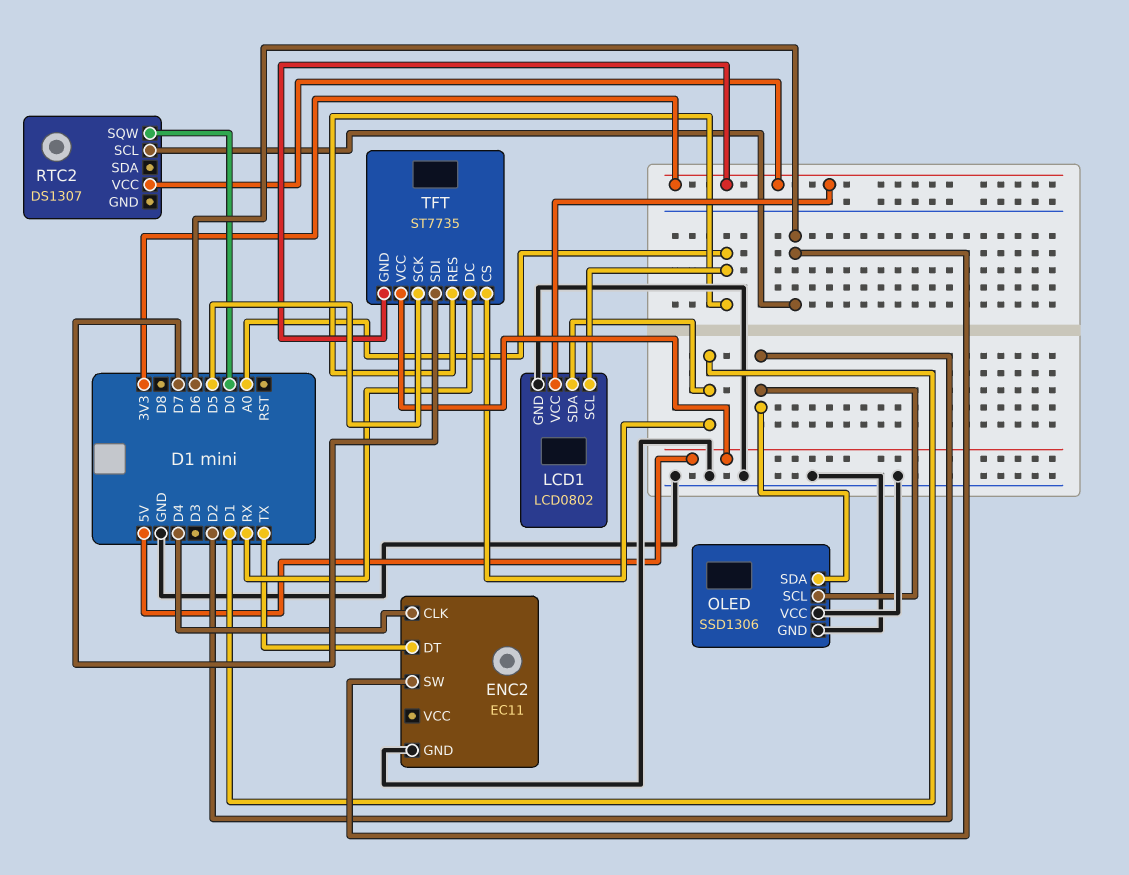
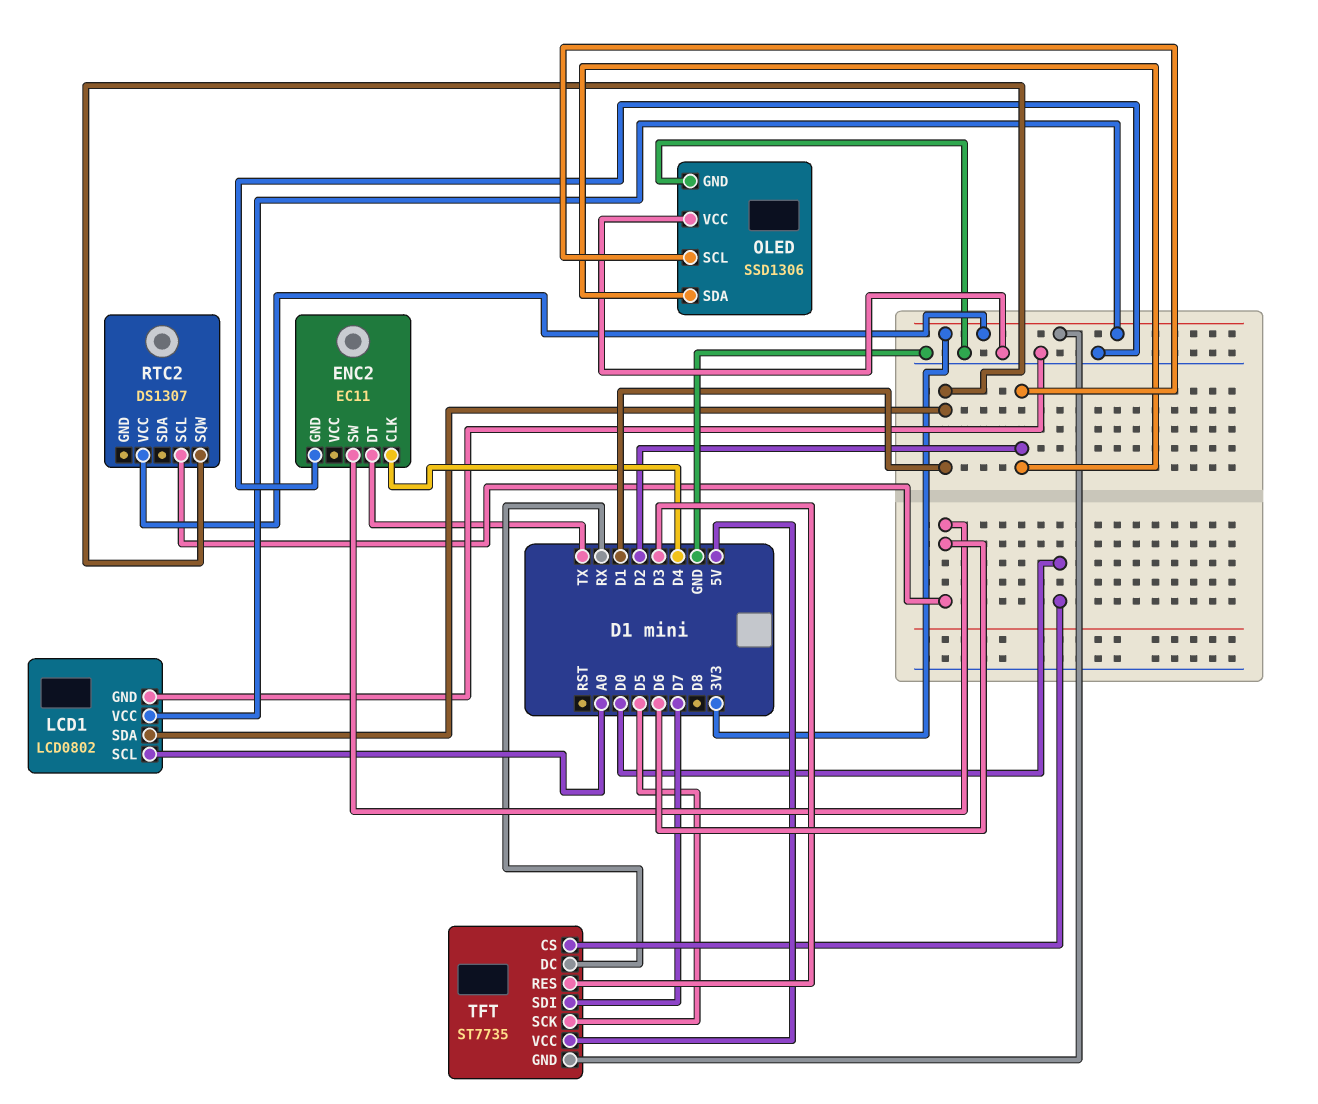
RTC2 pin SQW: D0 -> D1
TFT pin CS: D1 -> D0
TFT pin RES: A0 -> D3

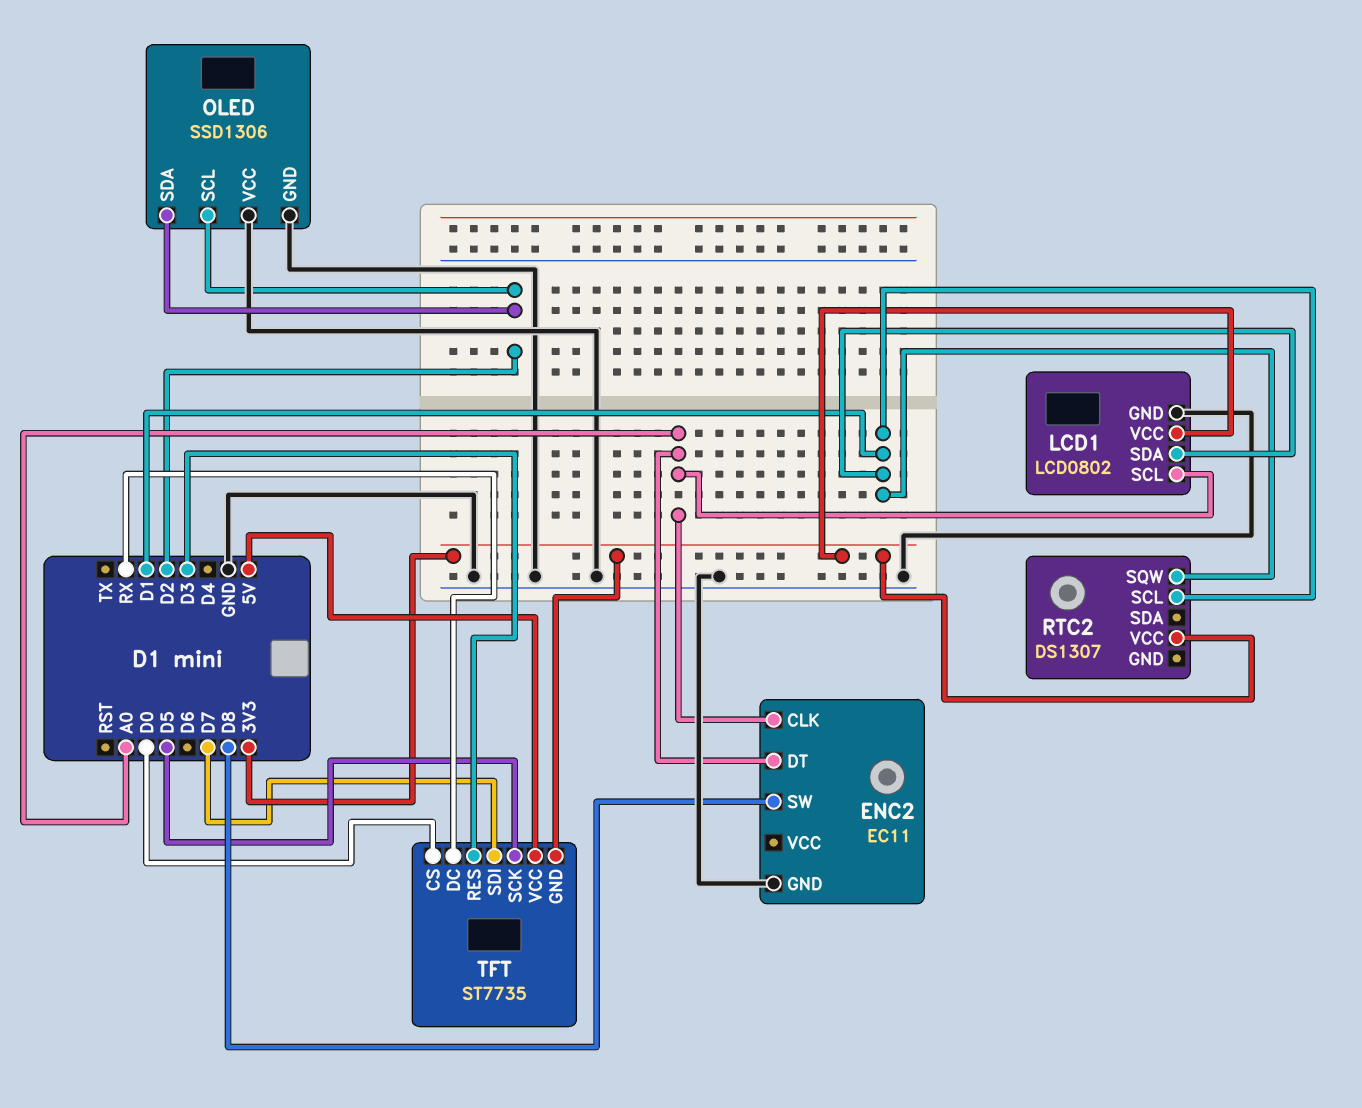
ENC2 pin CLK: D4 -> A0
ENC2 pin DT: TX -> A0
ENC2 pin SW: D6 -> D8
RTC2 pin SCL: D6 -> D1

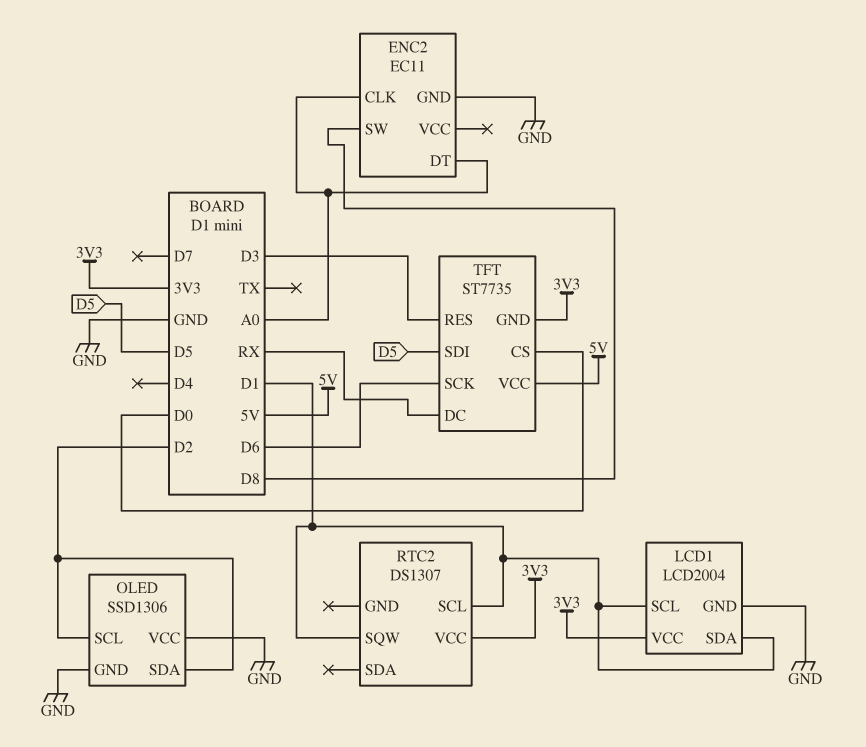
LCD1: LCD0802 -> LCD2004
LCD1 pin SCL: A0 -> D1
TFT pin SCK: D5 -> D6
TFT pin SDI: D7 -> D5

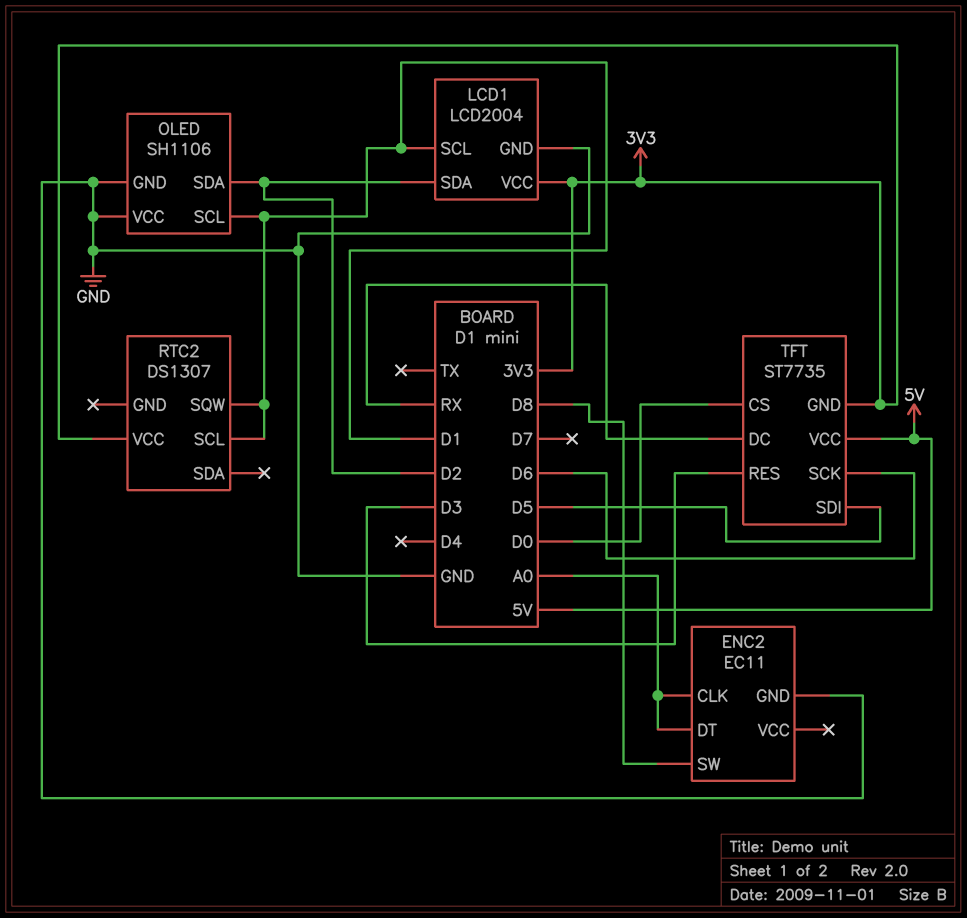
LCD1 pin SDA: D1 -> D2
OLED: SSD1306 -> SH1106
OLED pin SCL: D2 -> D1

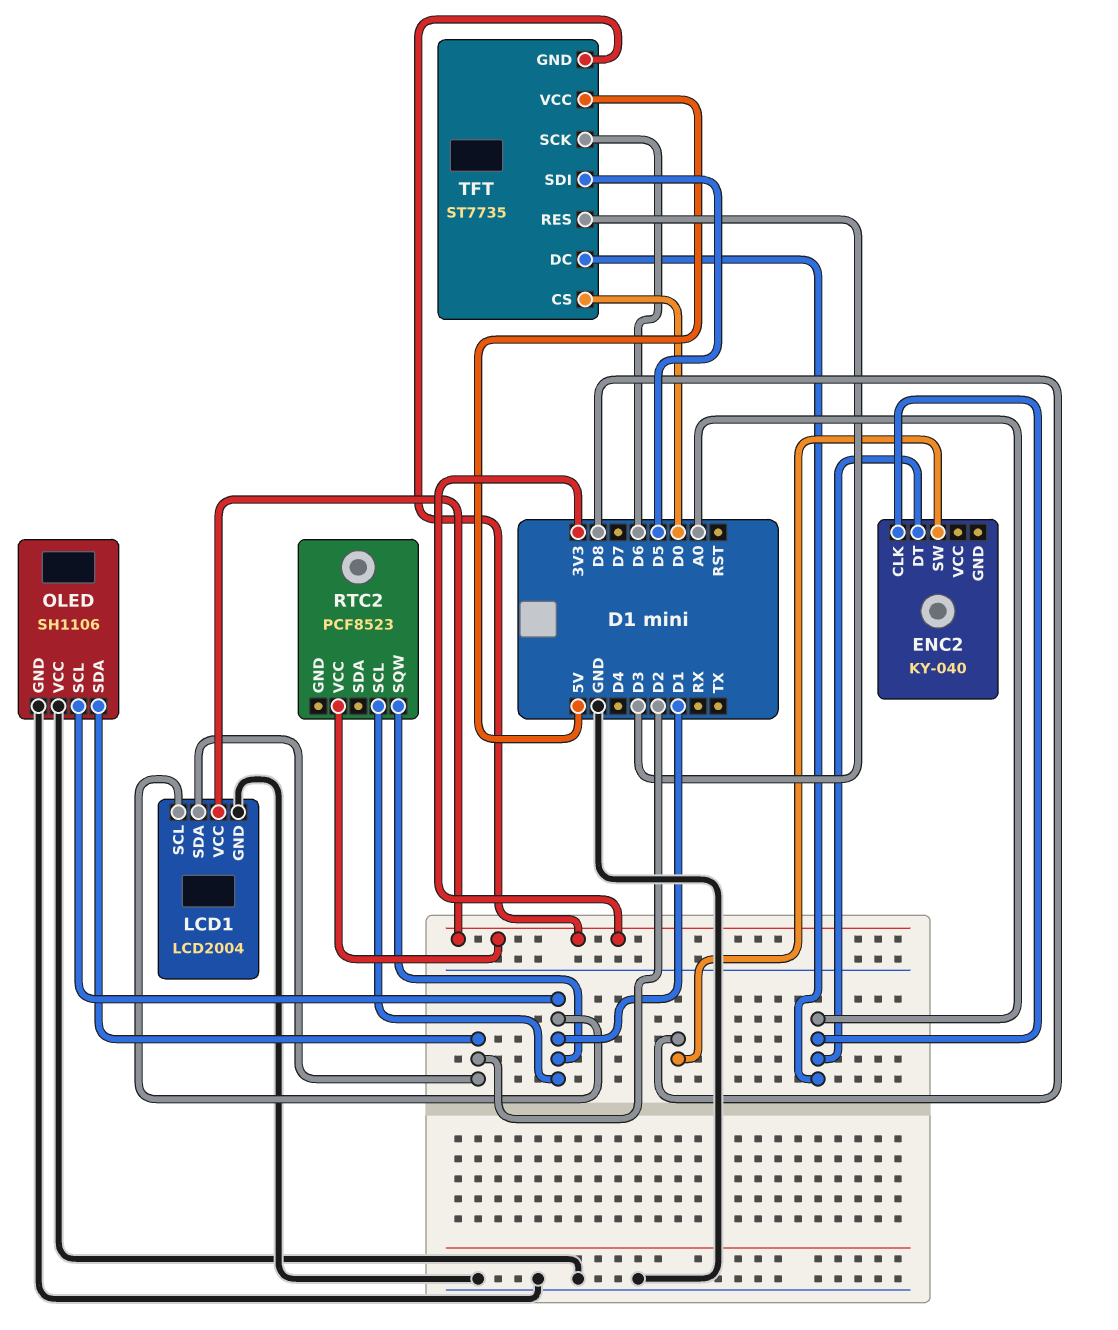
ENC2: EC11 -> KY-040
ENC2 pin GND: GND -> none
RTC2: DS1307 -> PCF8523
TFT pin DC: RX -> A0

